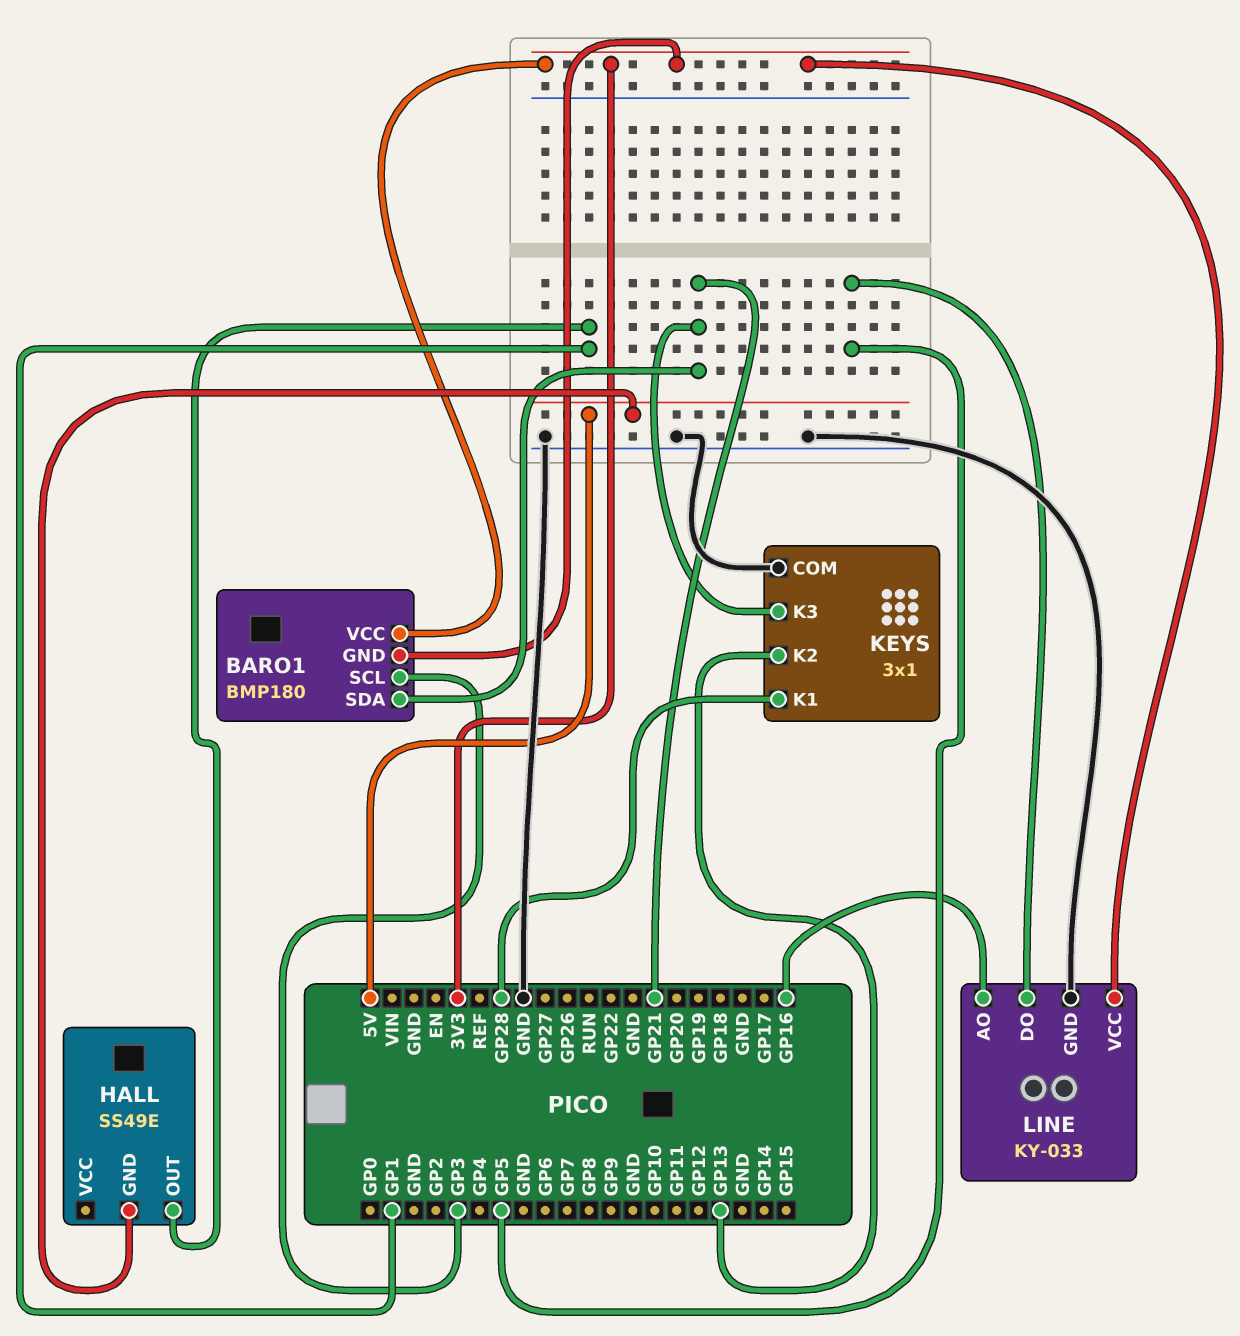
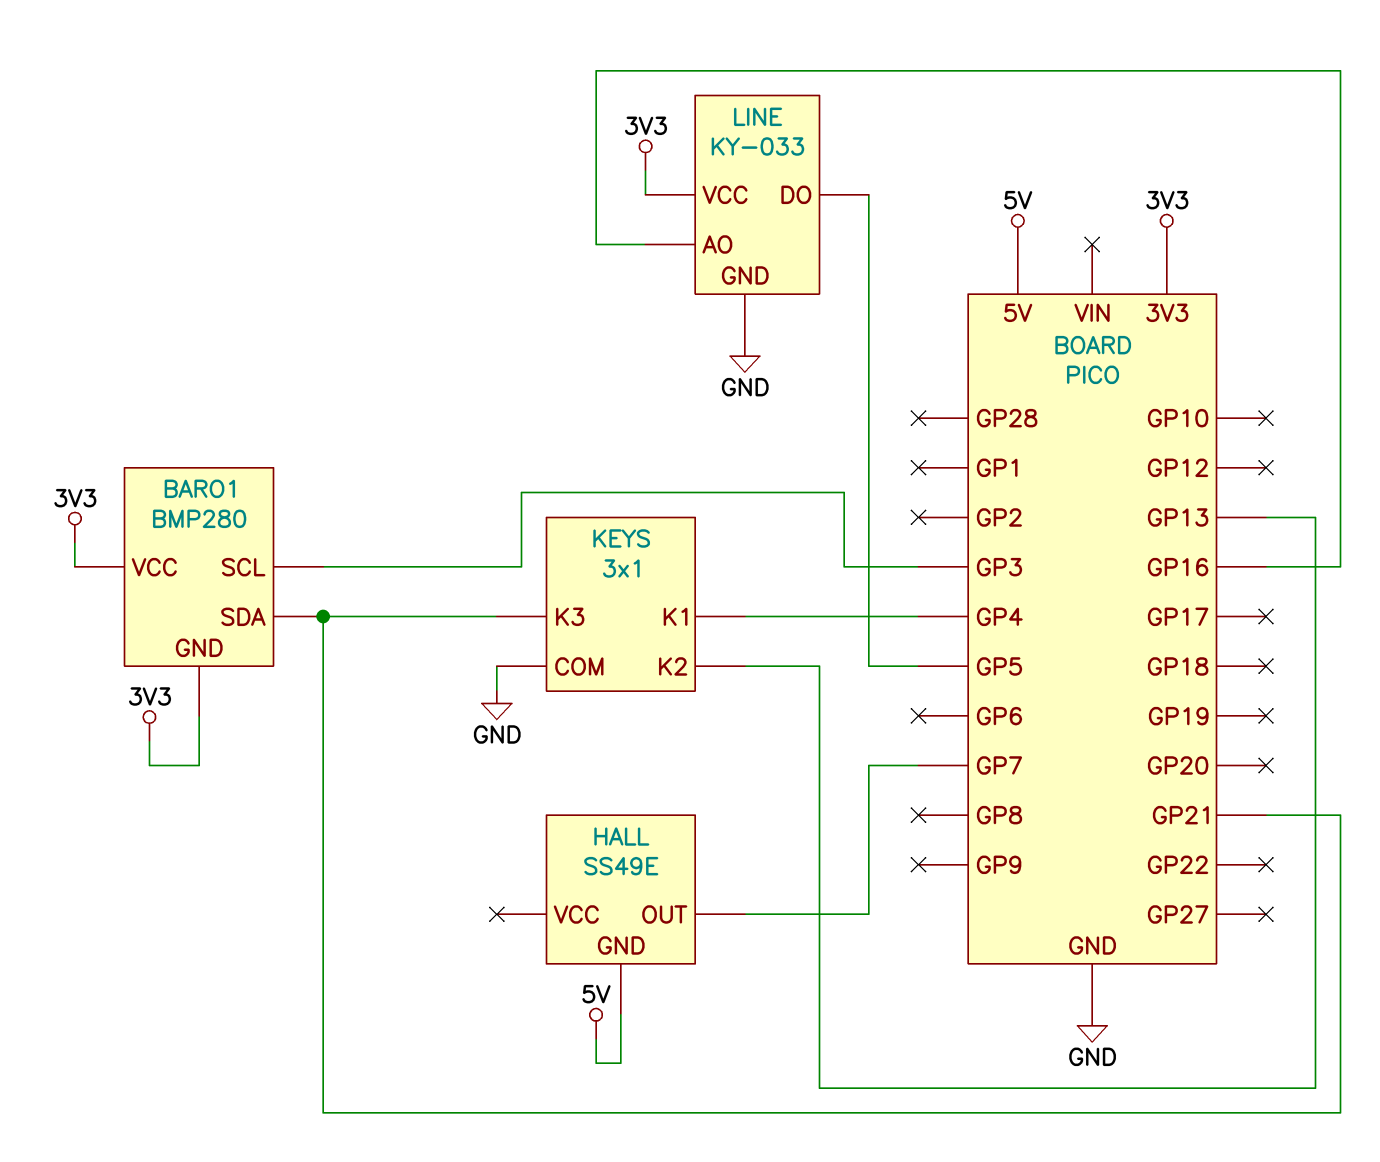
BARO1: BMP180 -> BMP280
HALL pin OUT: GP1 -> GP7
KEYS pin K1: GP28 -> GP4

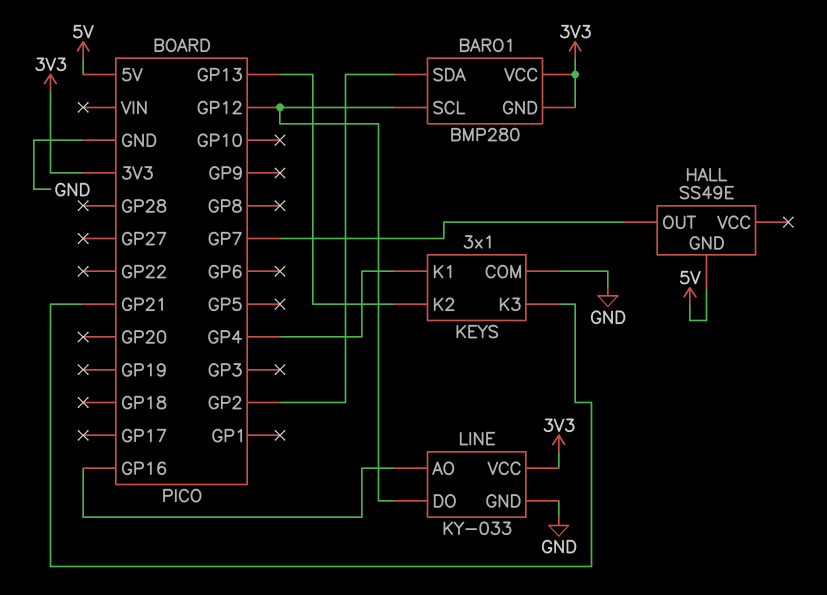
BARO1 pin SCL: GP3 -> GP12
BARO1 pin SDA: GP21 -> GP2
LINE pin DO: GP5 -> GP12

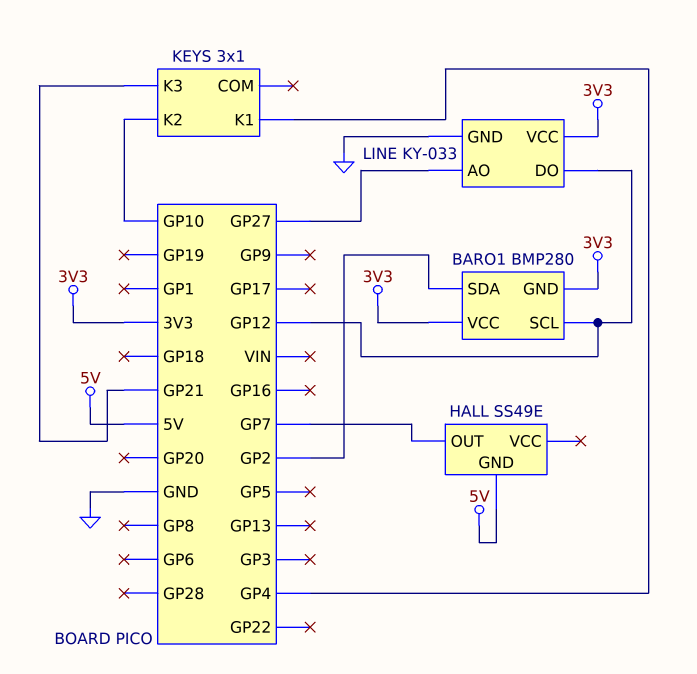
KEYS pin COM: GND -> none
KEYS pin K2: GP13 -> GP10
LINE pin AO: GP16 -> GP27

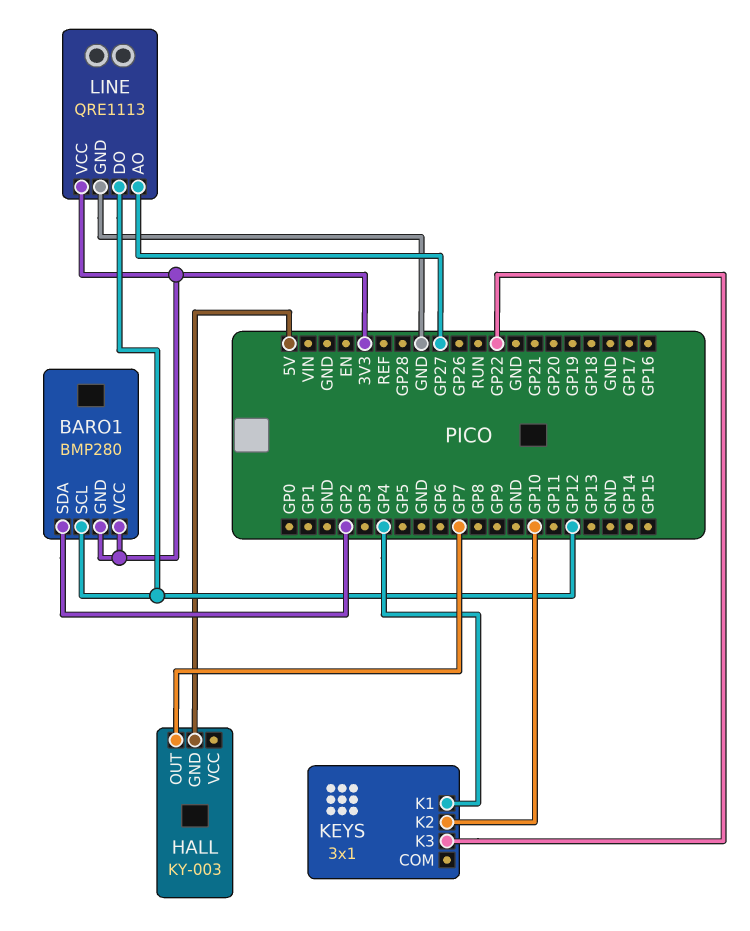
HALL: SS49E -> KY-003
KEYS pin K3: GP21 -> GP22
LINE: KY-033 -> QRE1113

